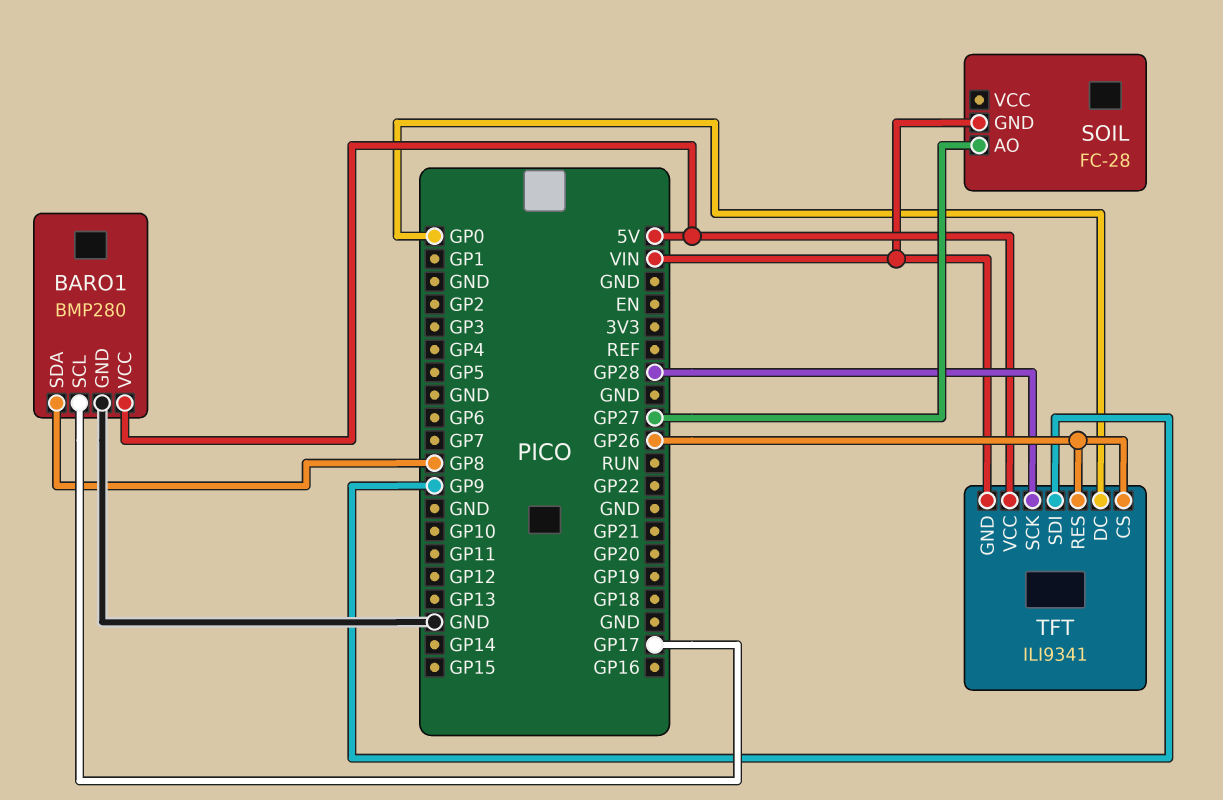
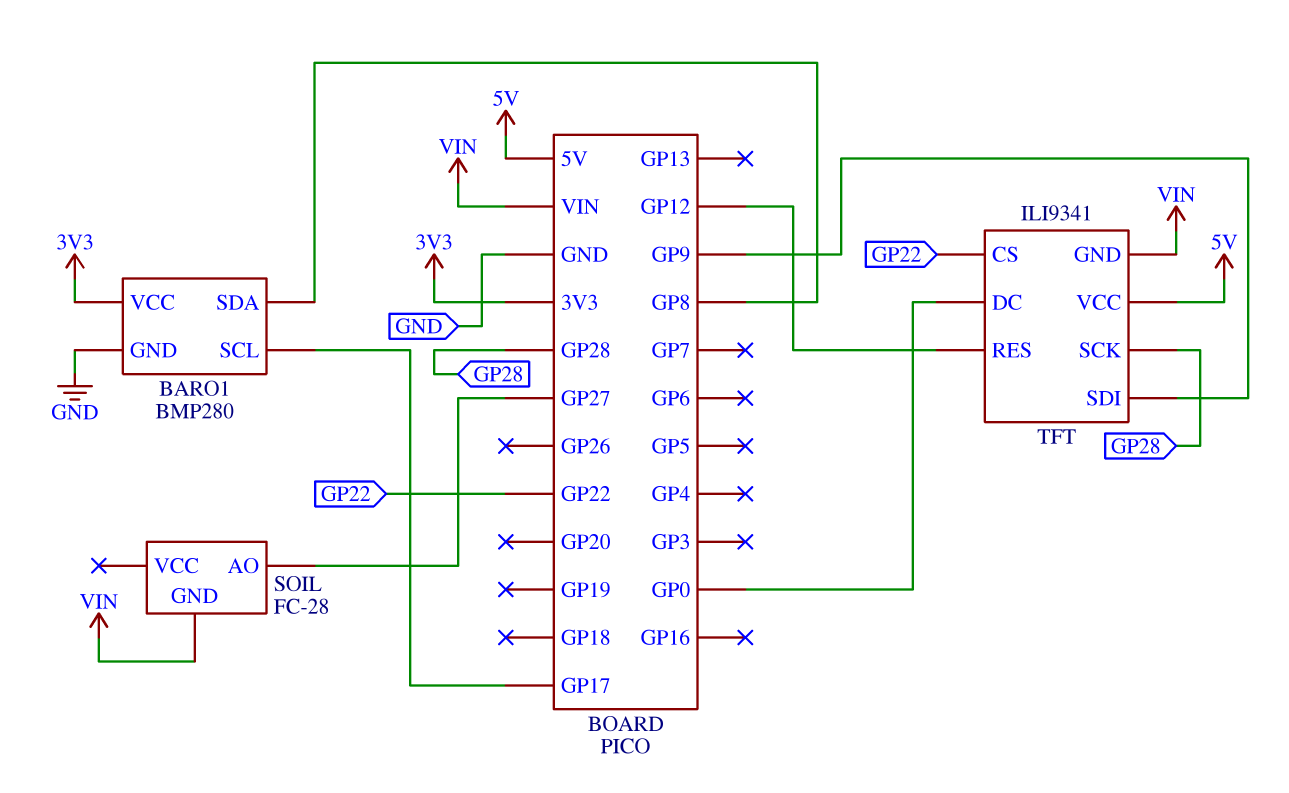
BARO1 pin VCC: 5V -> 3V3
TFT pin CS: GP26 -> GP22
TFT pin RES: GP26 -> GP12

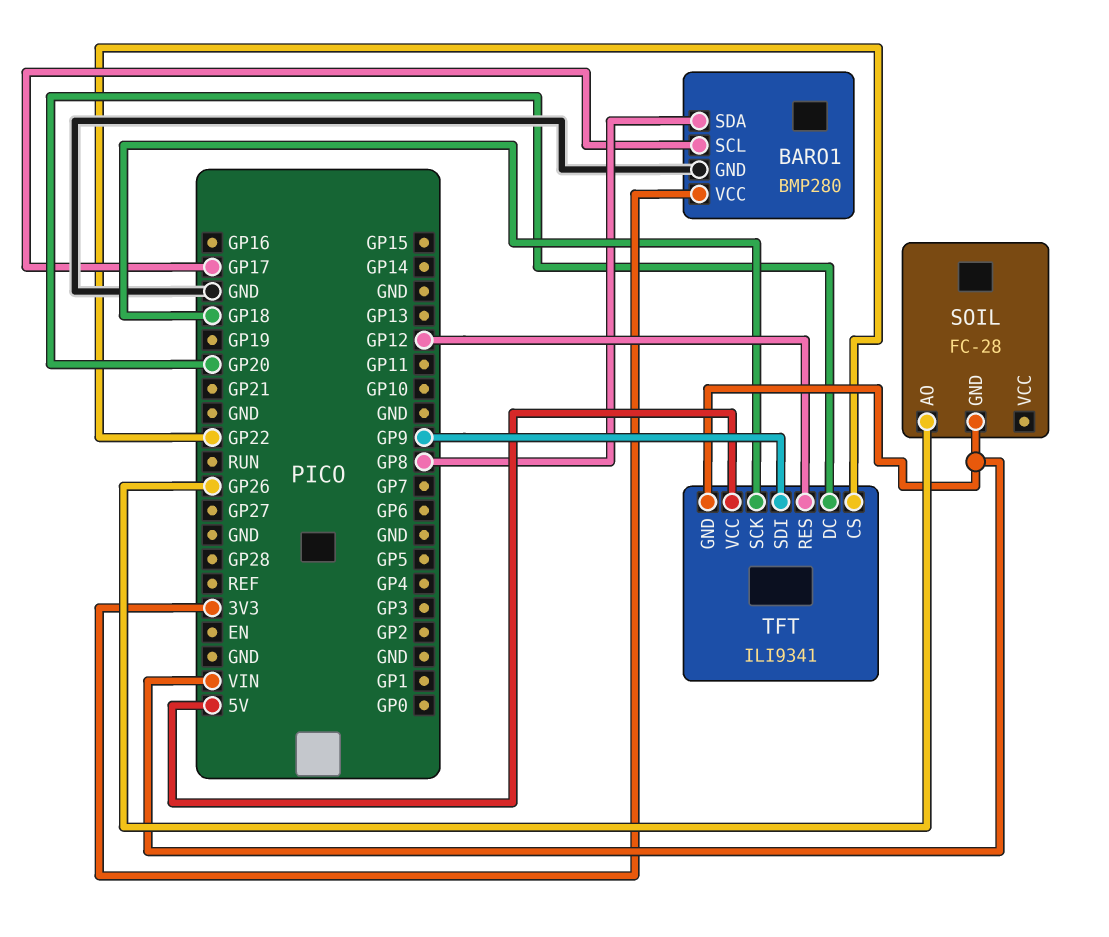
SOIL pin AO: GP27 -> GP26
TFT pin DC: GP0 -> GP20
TFT pin SCK: GP28 -> GP18

